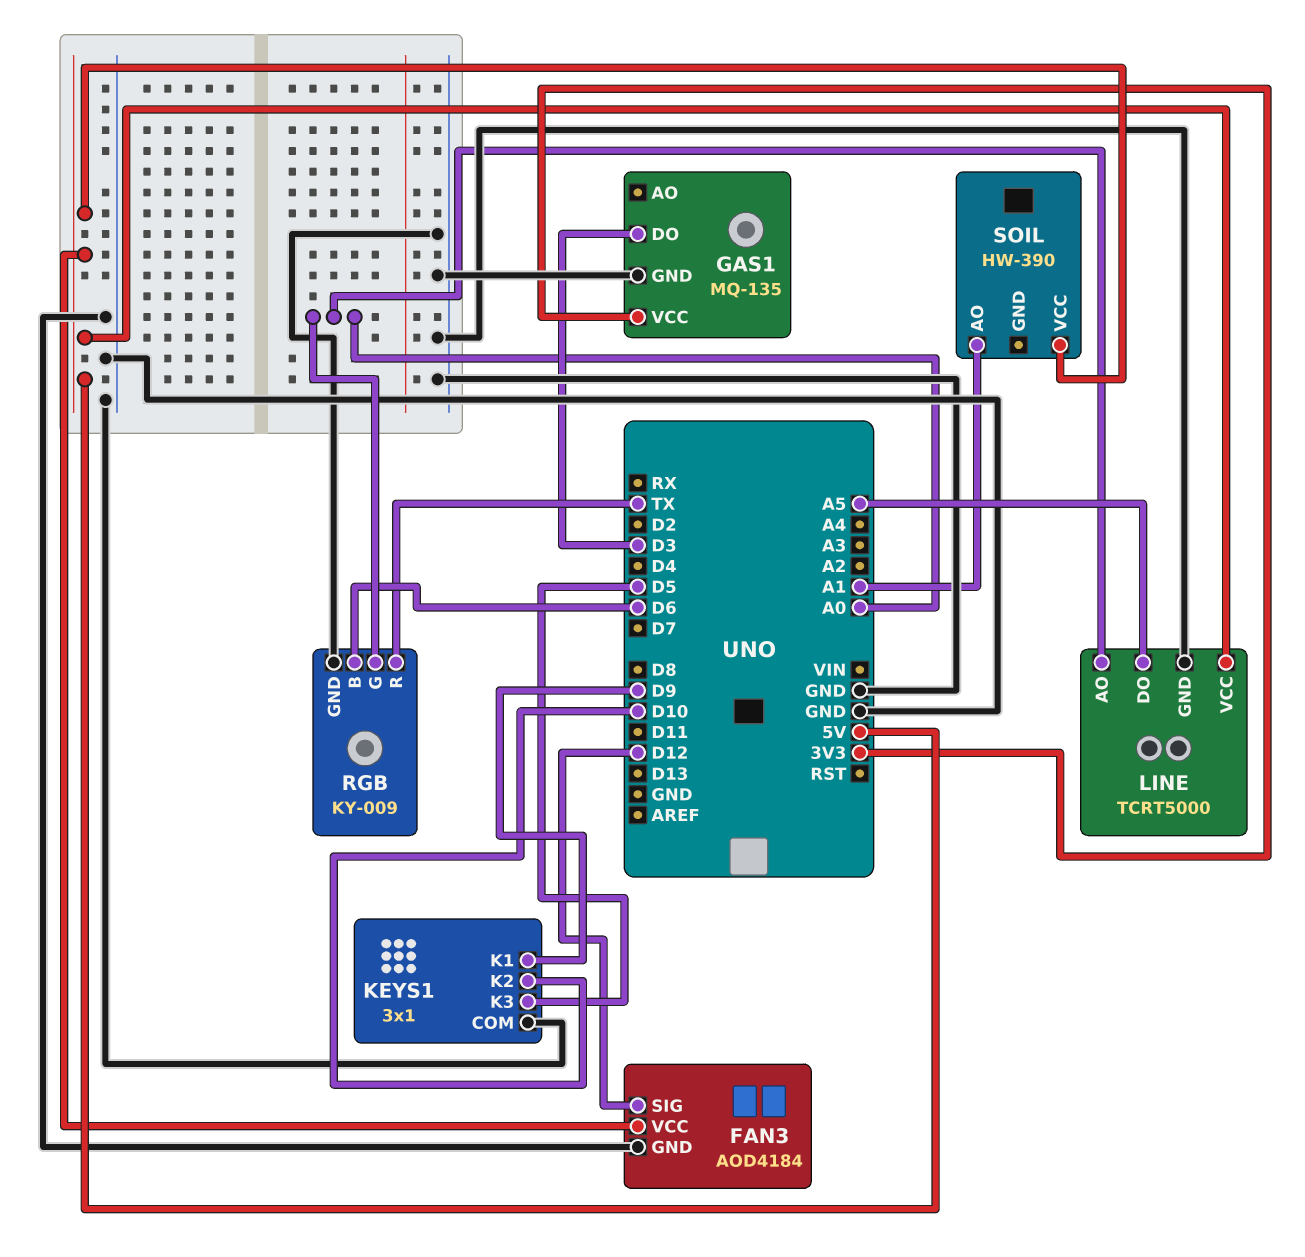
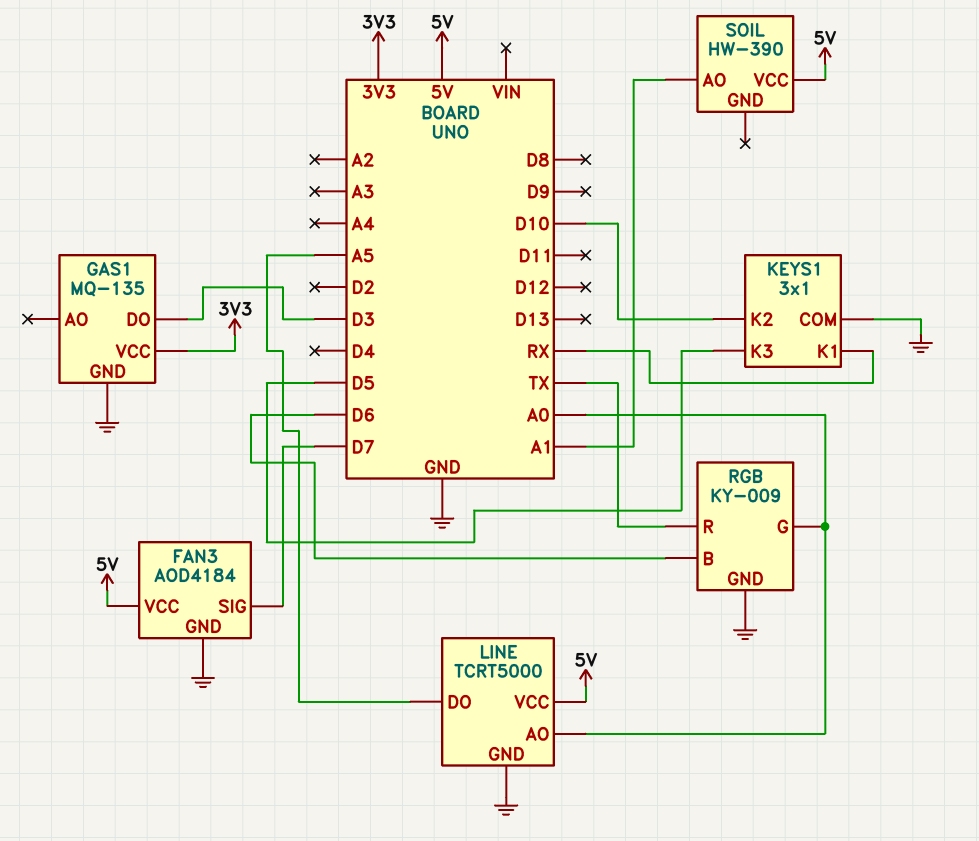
FAN3 pin SIG: D12 -> D7
KEYS1 pin K1: D9 -> RX

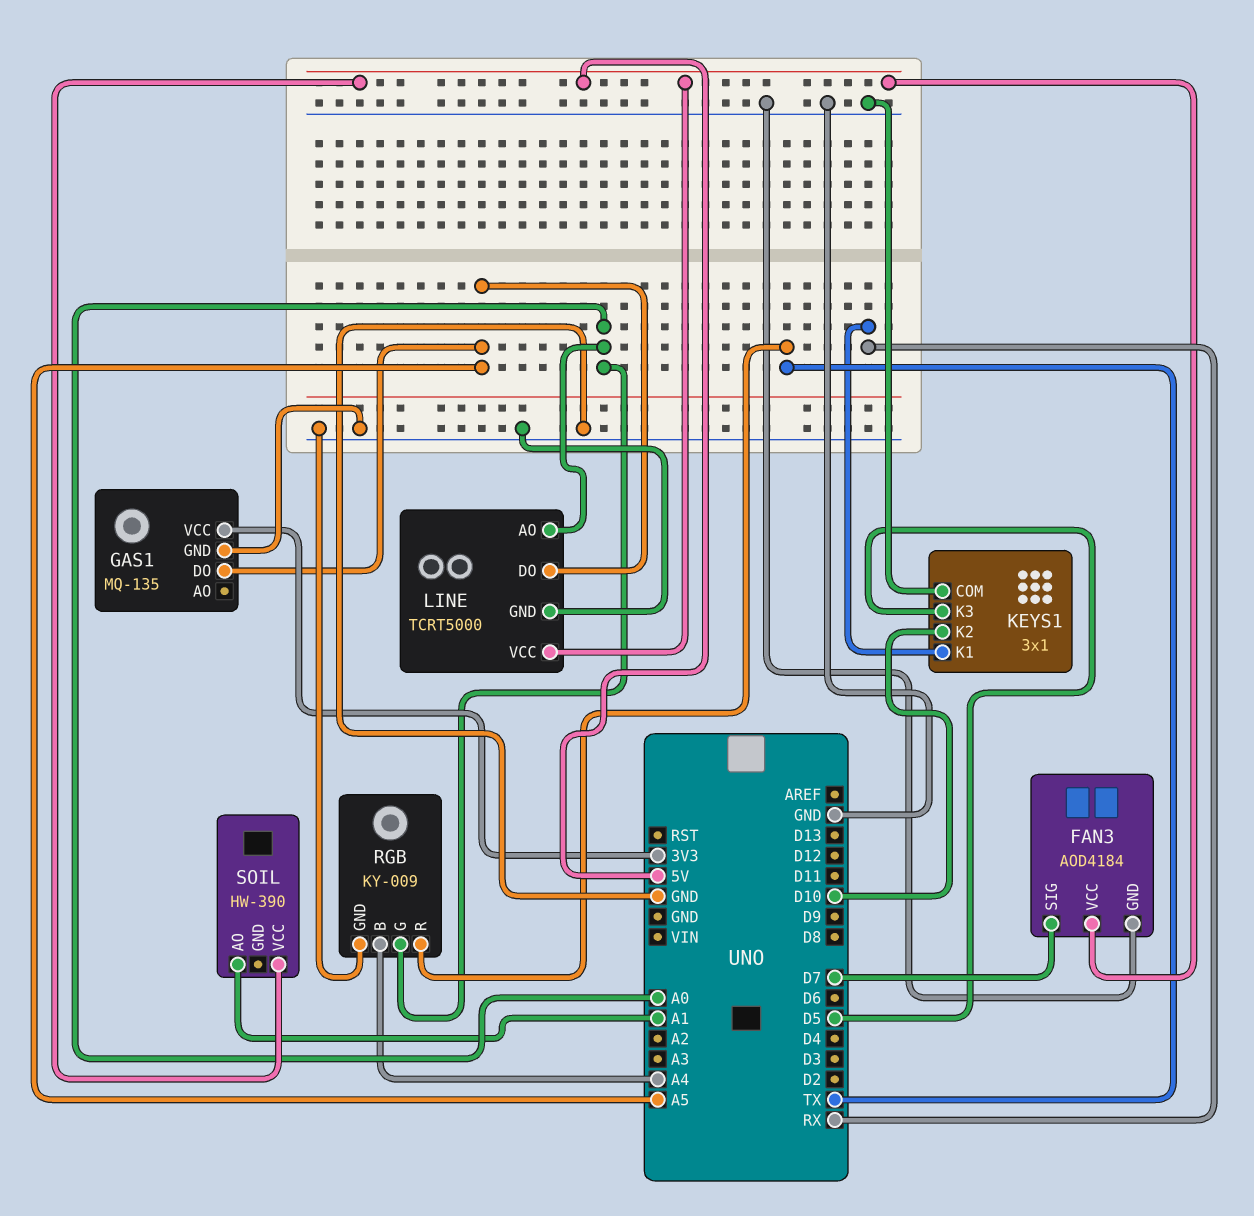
GAS1 pin DO: D3 -> A5
RGB pin B: D6 -> A4

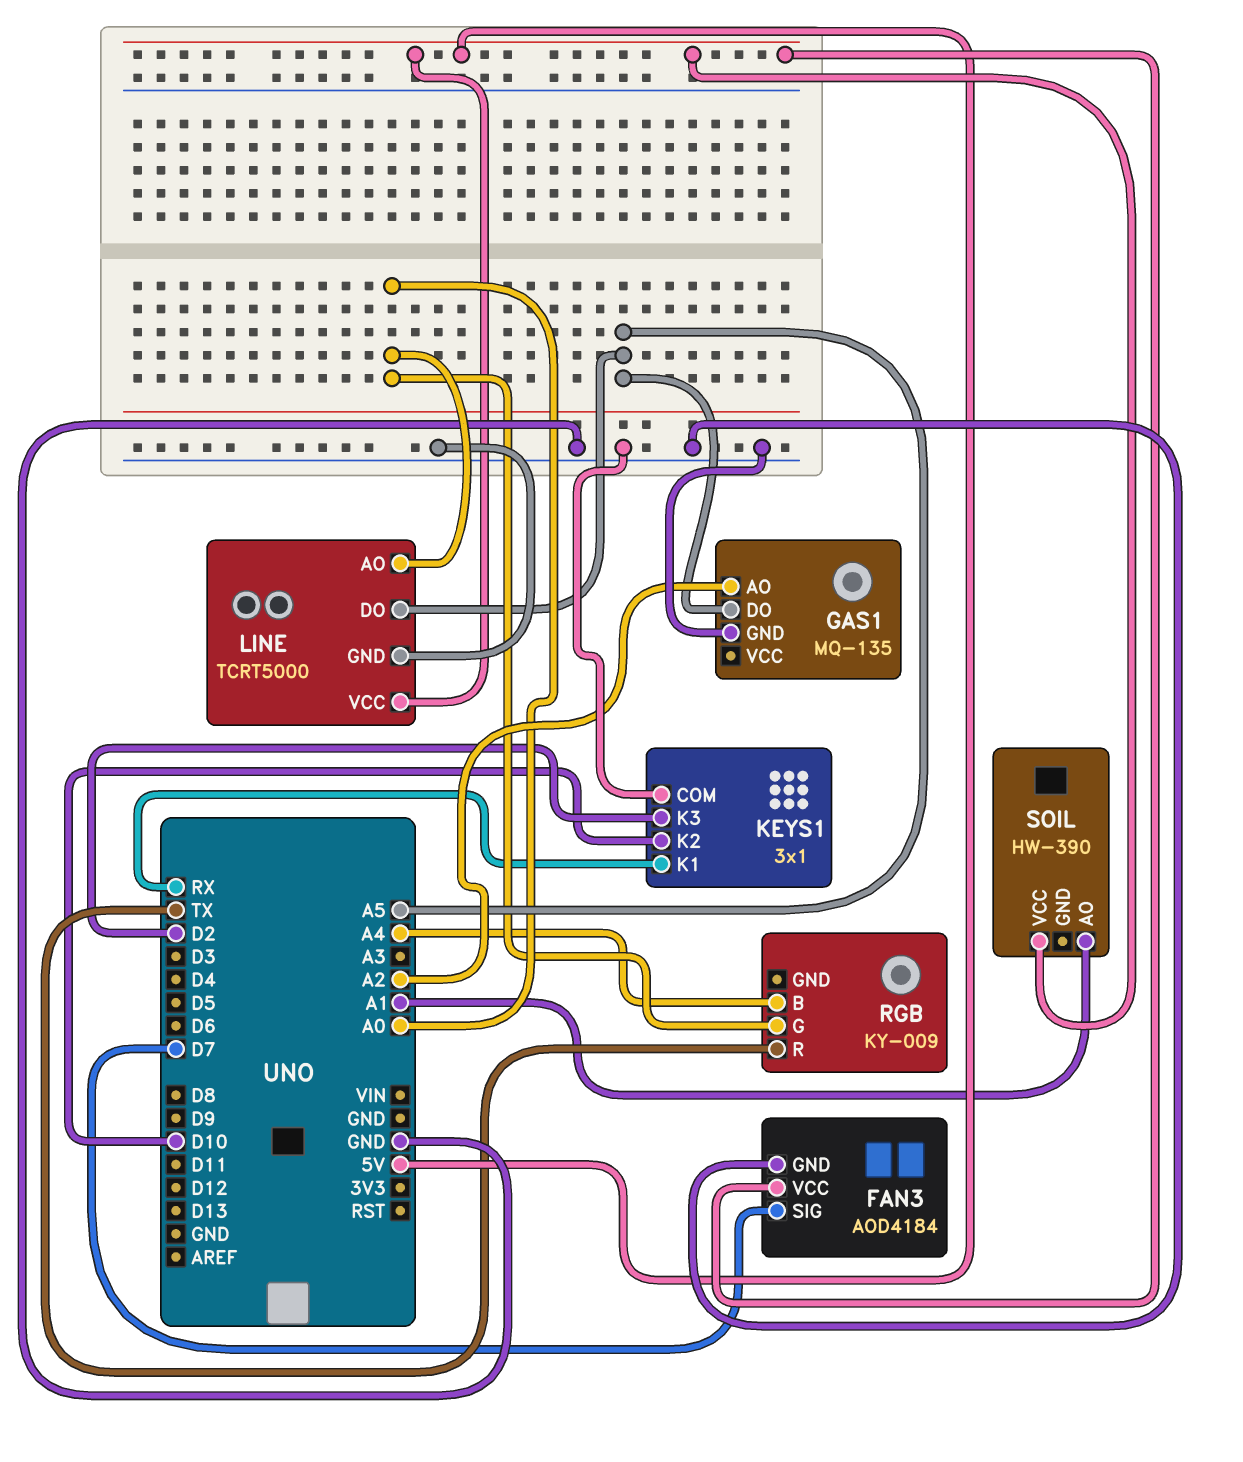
GAS1 pin AO: none -> A2
GAS1 pin VCC: 3V3 -> none
KEYS1 pin K3: D5 -> D2
RGB pin GND: GND -> none

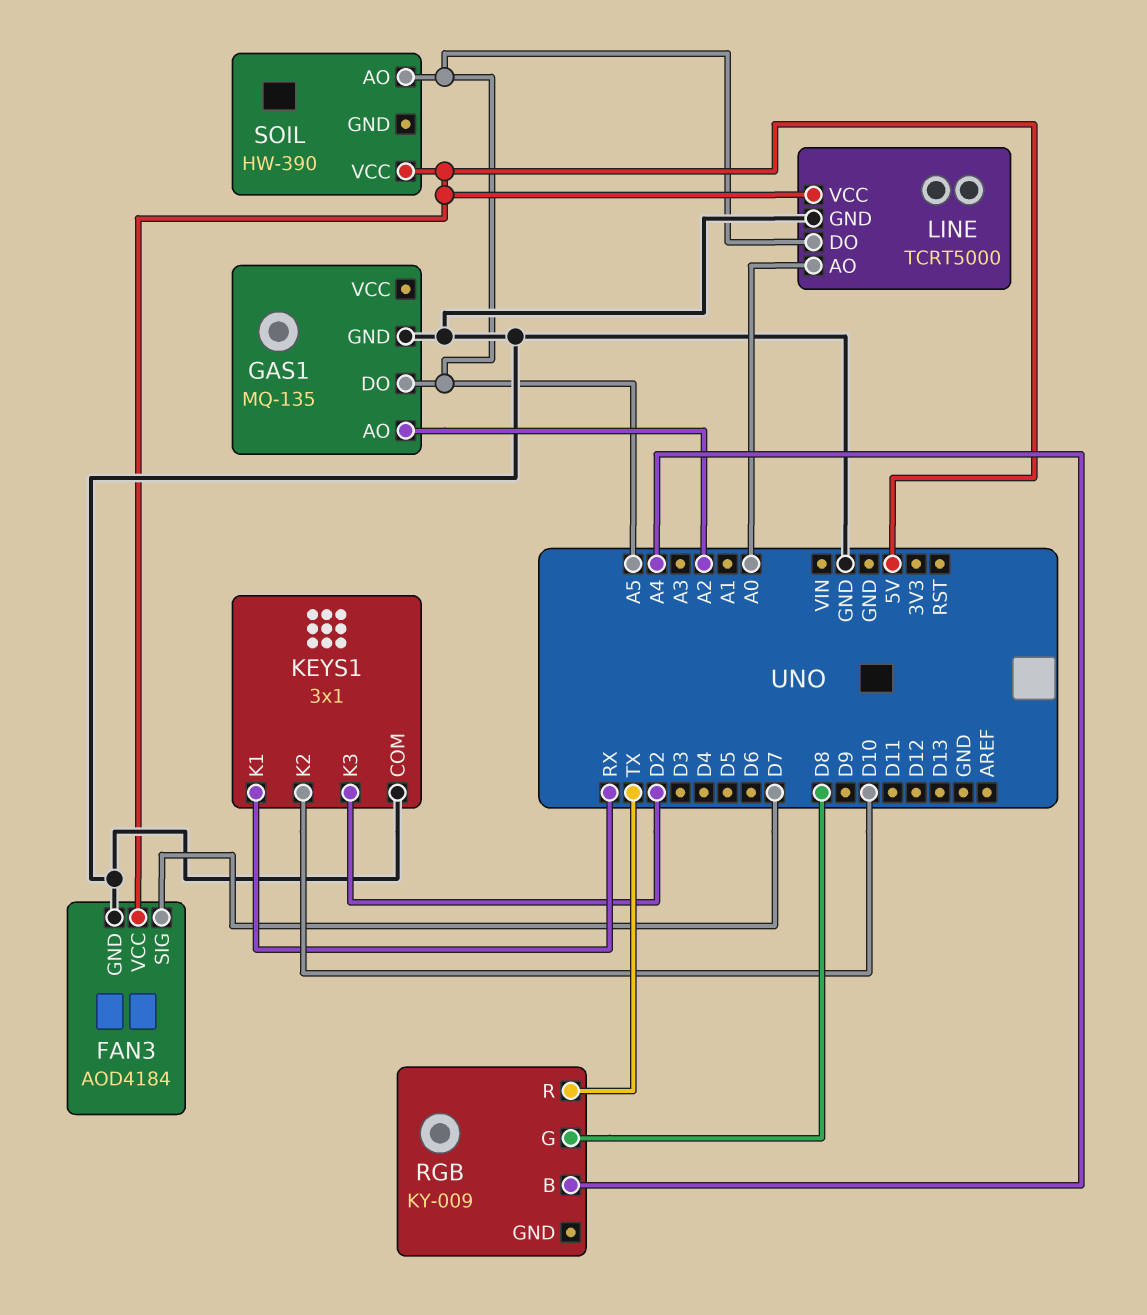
RGB pin G: A0 -> D8
SOIL pin AO: A1 -> A5

